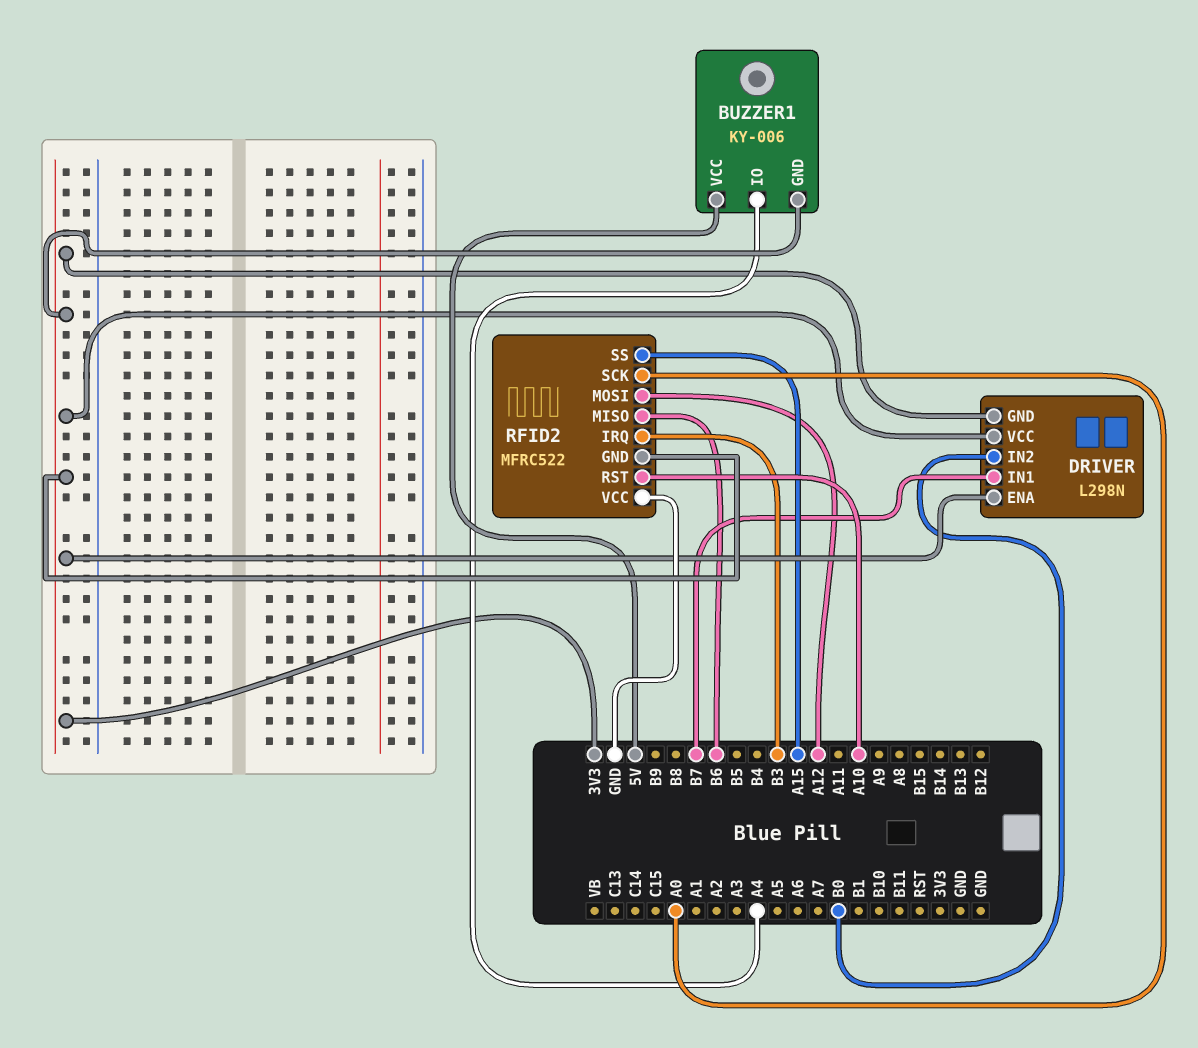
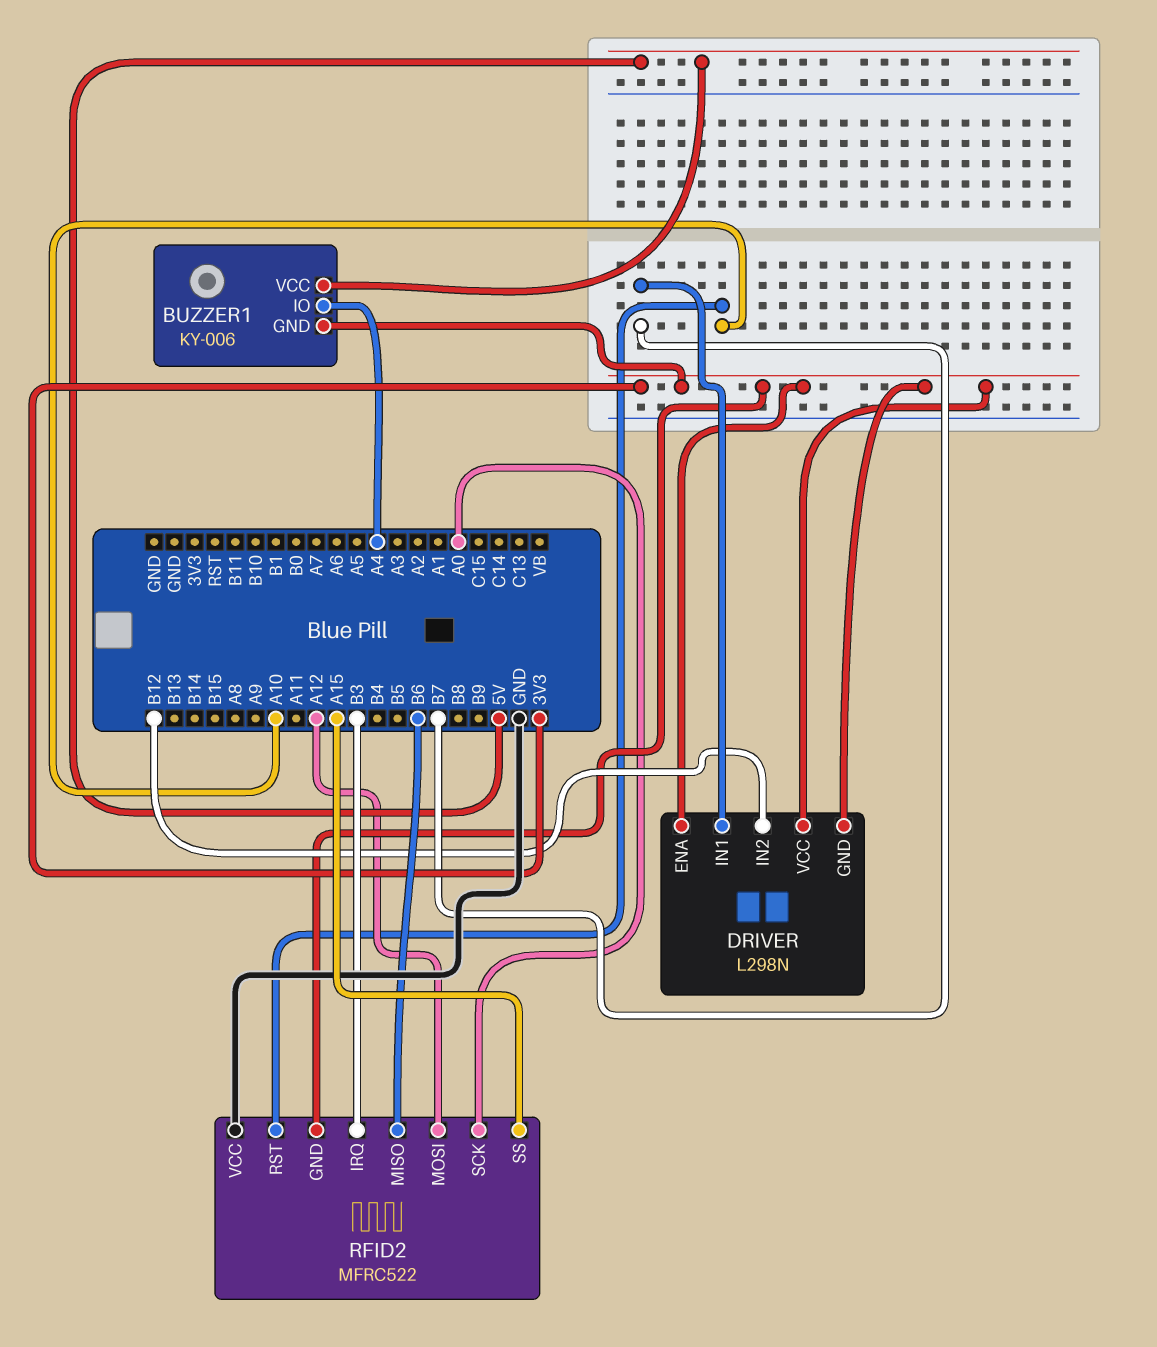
DRIVER pin IN2: B0 -> B12

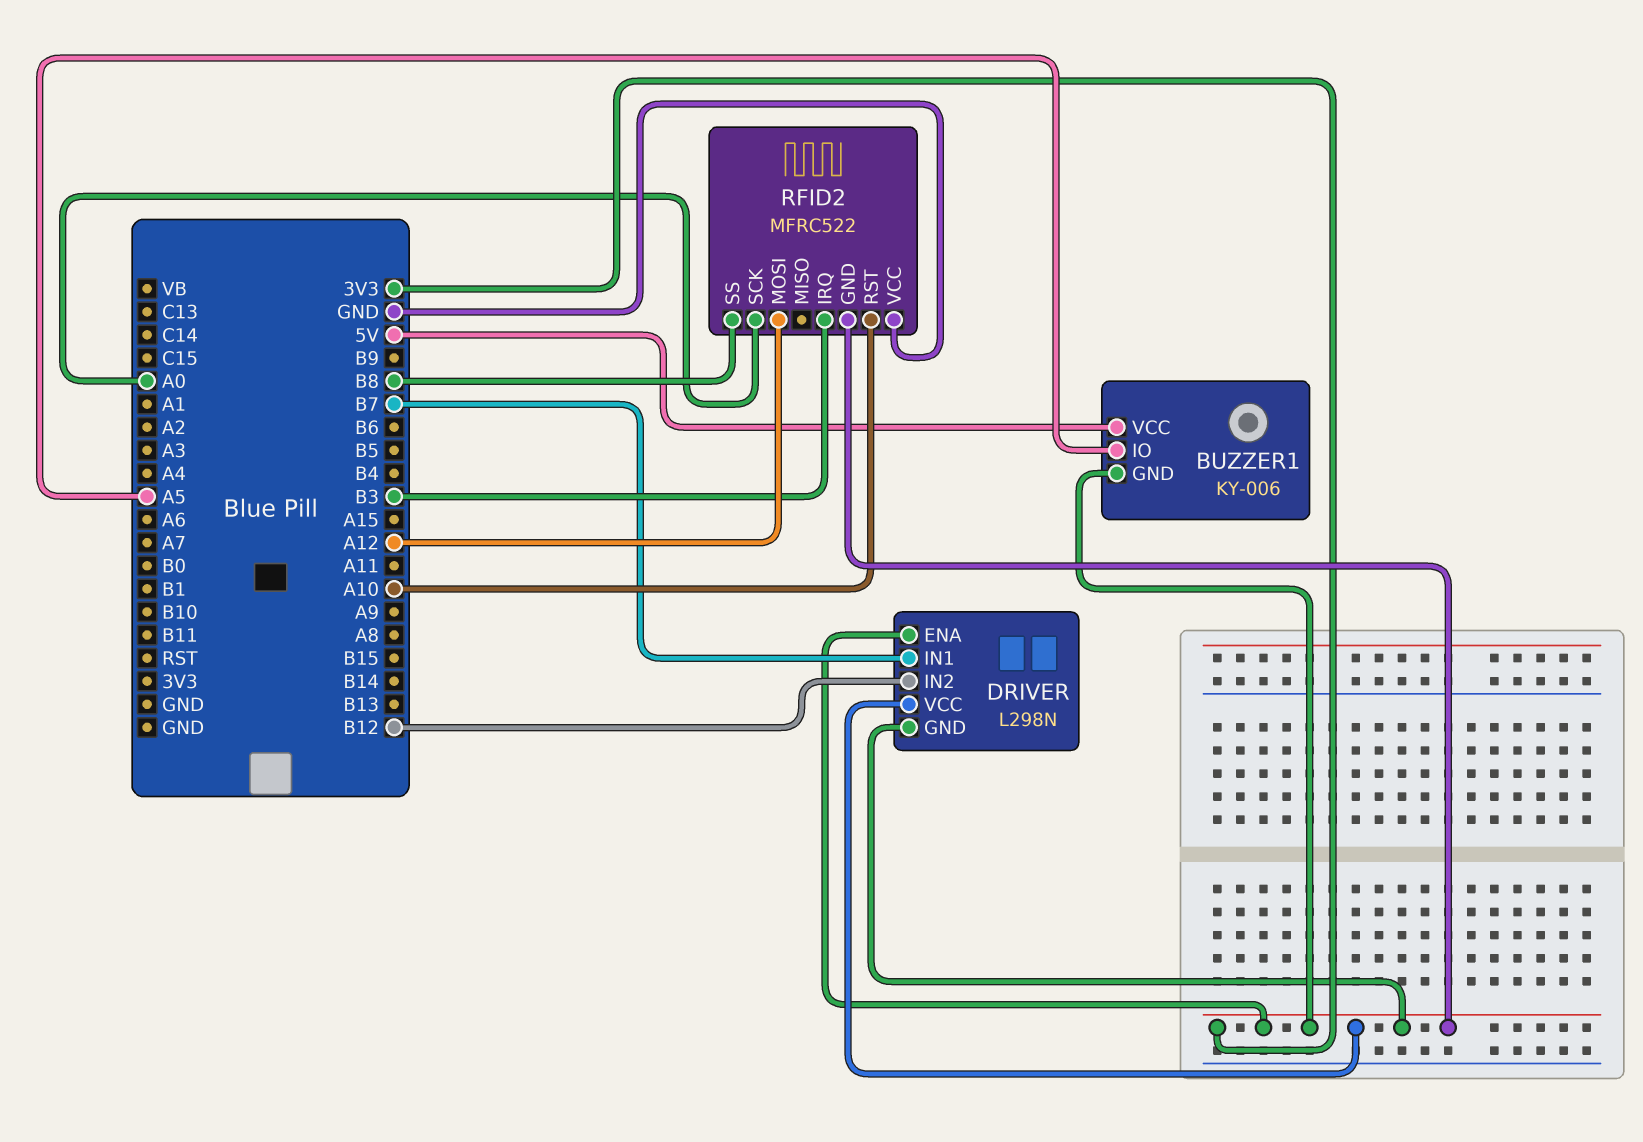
BUZZER1 pin IO: A4 -> A5
RFID2 pin MISO: B6 -> none
RFID2 pin SS: A15 -> B8

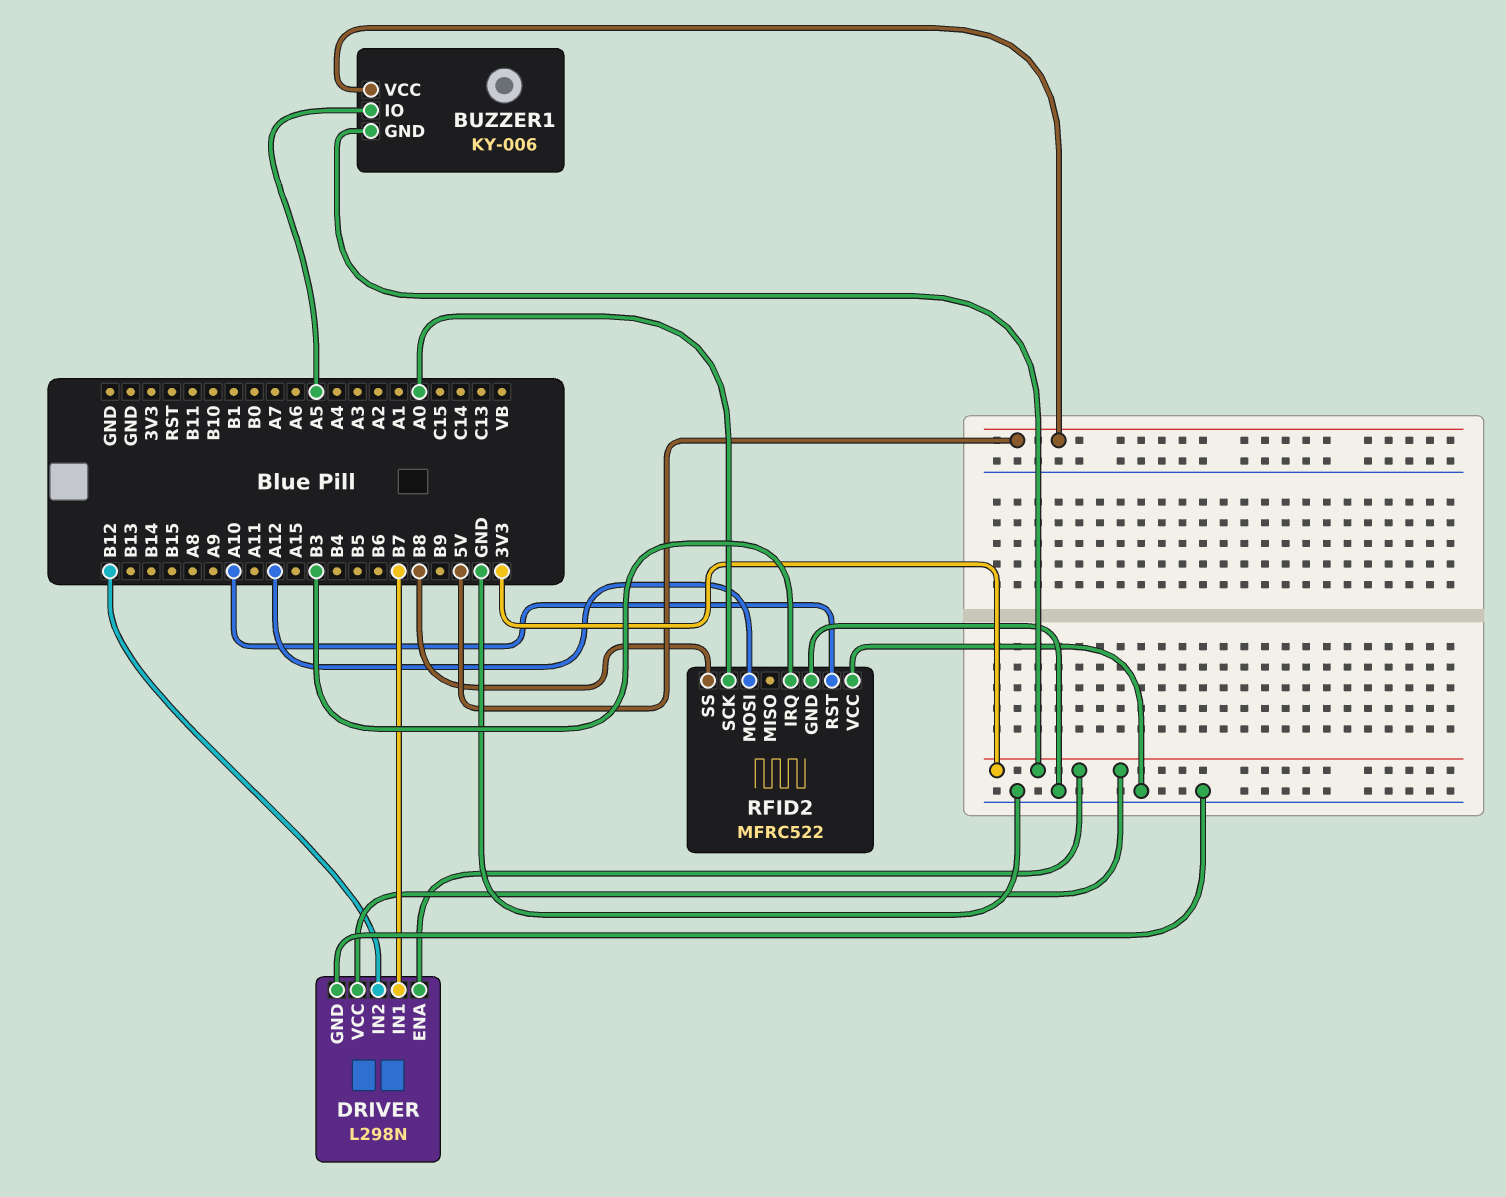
DRIVER pin GND: 3V3 -> GND
RFID2 pin GND: 3V3 -> GND

